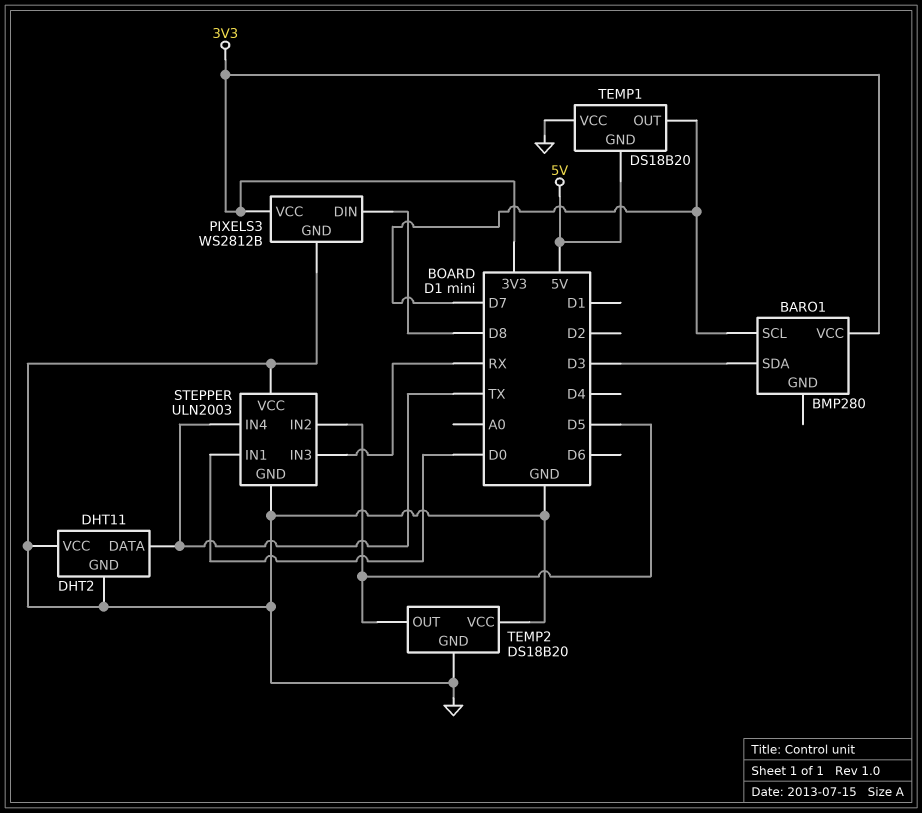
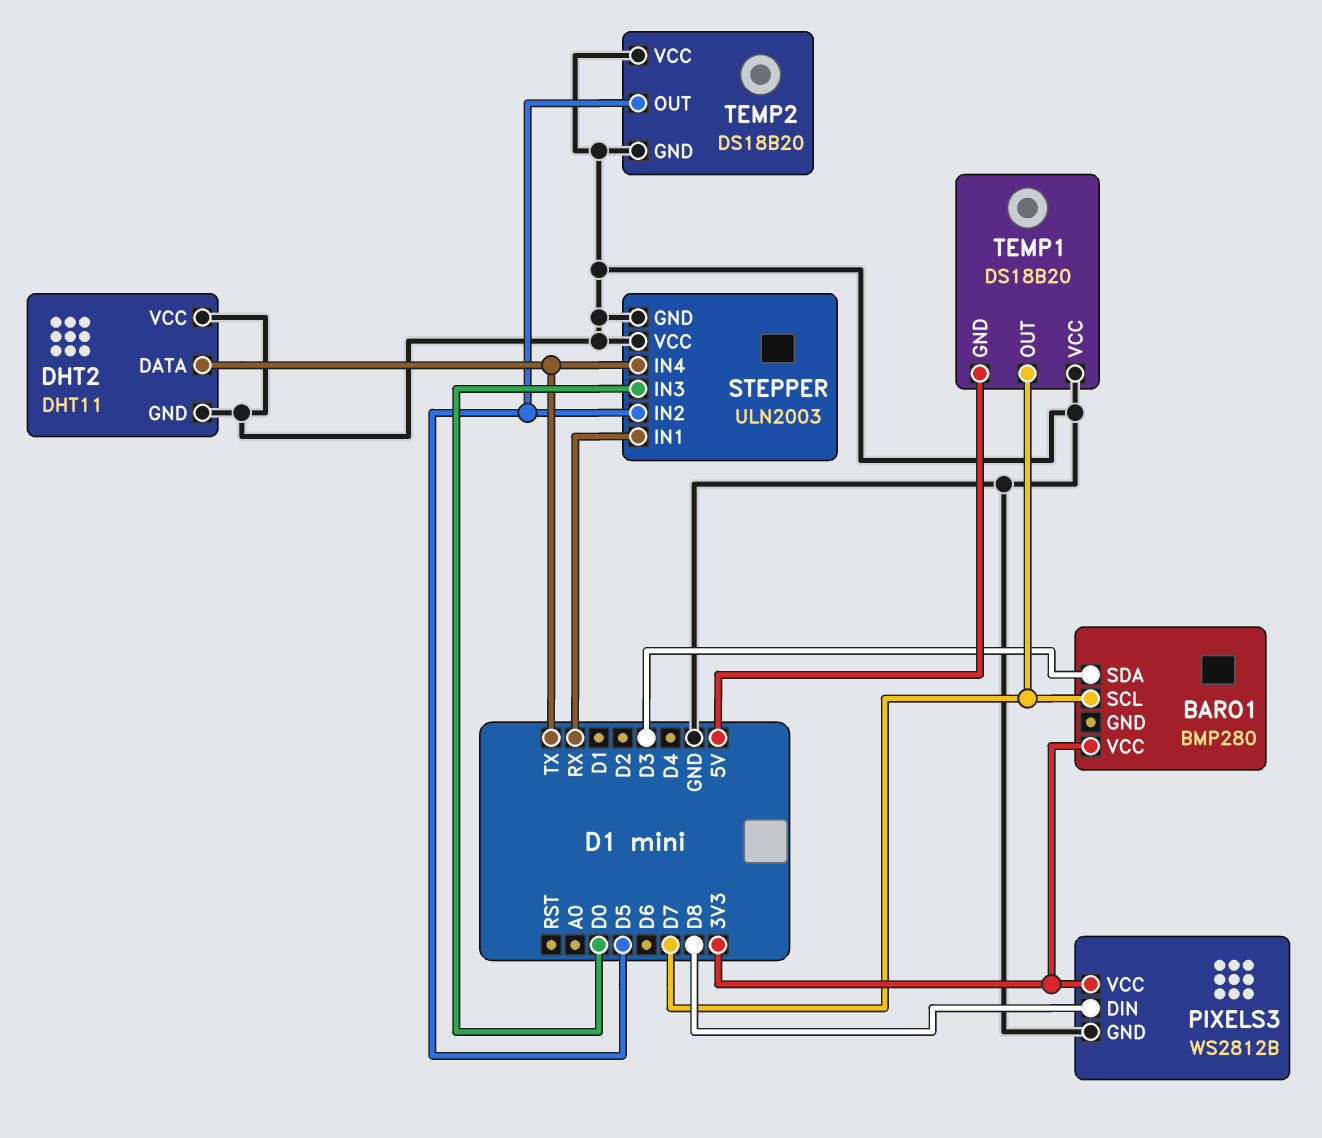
STEPPER pin IN1: D0 -> RX
STEPPER pin IN3: RX -> D0

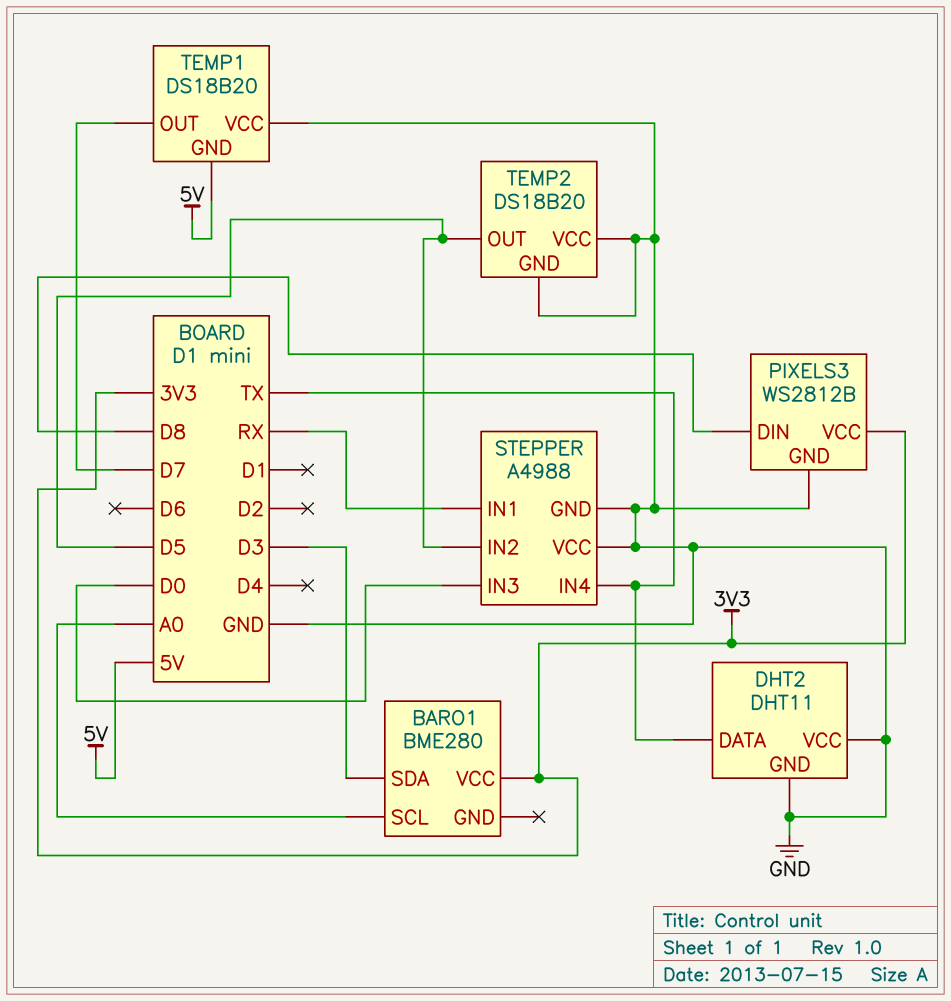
BARO1: BMP280 -> BME280
BARO1 pin SCL: D7 -> A0
STEPPER: ULN2003 -> A4988

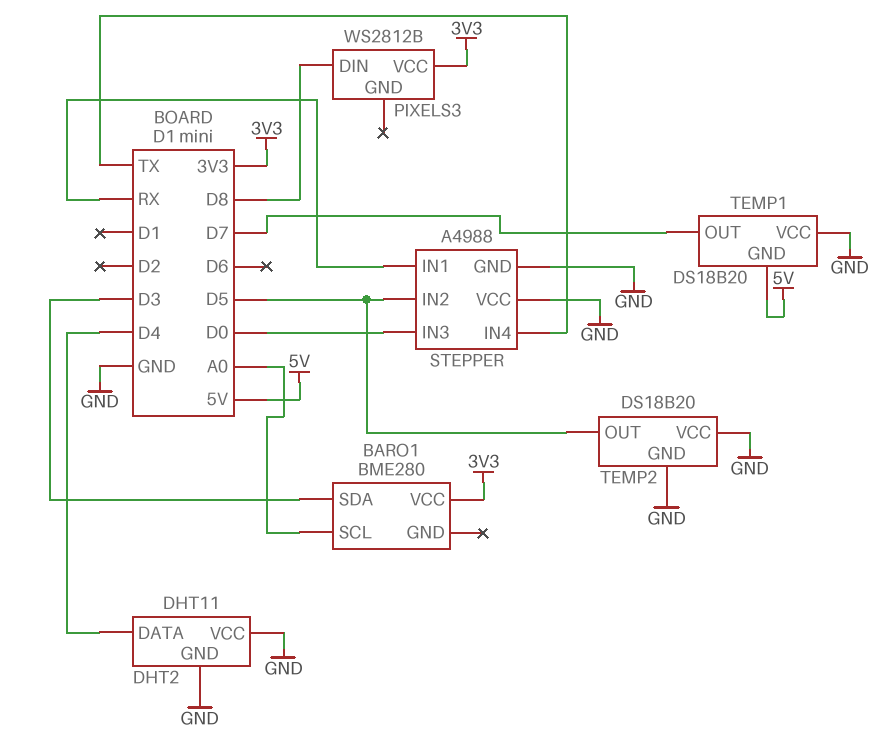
DHT2 pin DATA: TX -> D4
PIXELS3 pin GND: GND -> none

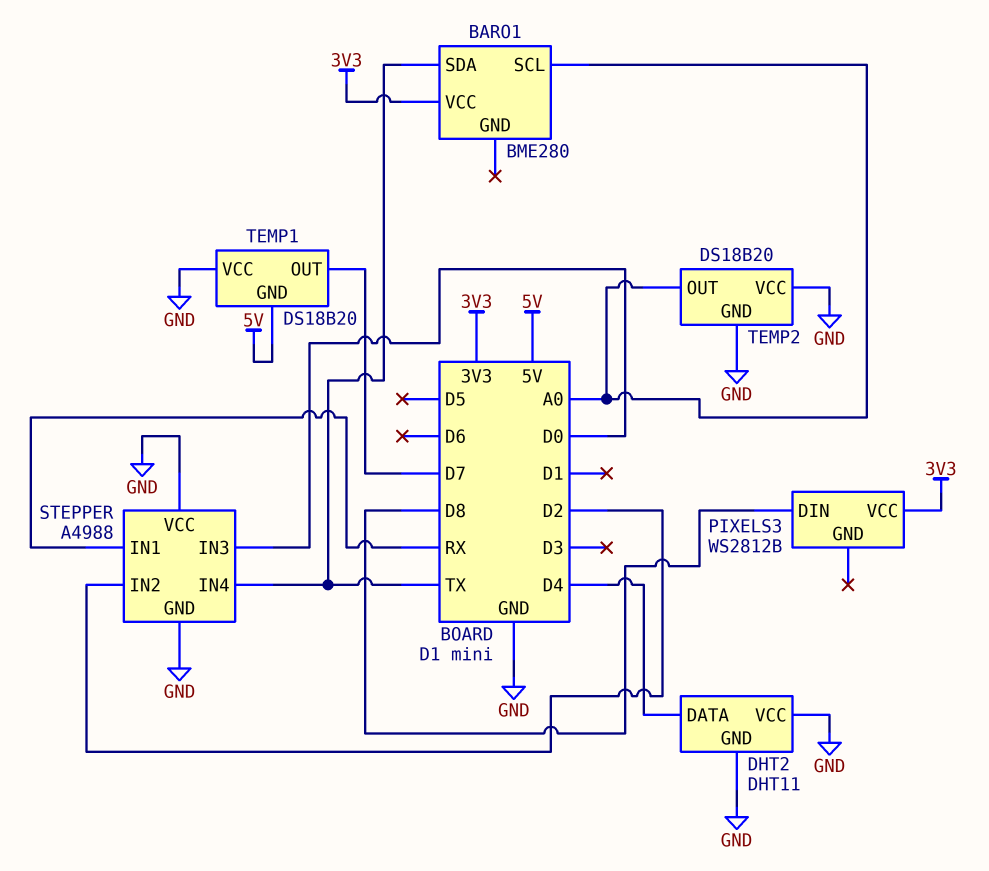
BARO1 pin SDA: D3 -> TX
STEPPER pin IN2: D5 -> D2
TEMP2 pin OUT: D5 -> A0

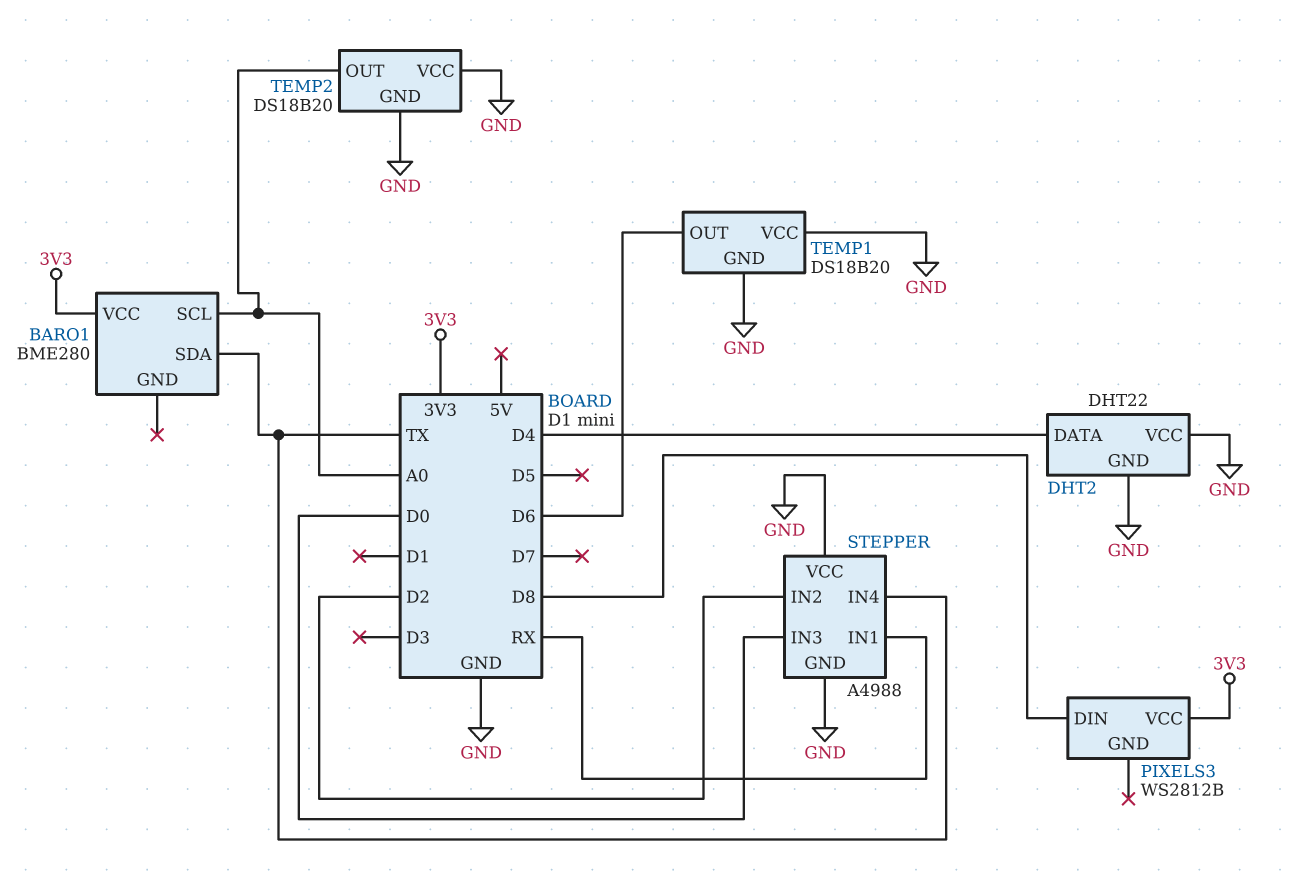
DHT2: DHT11 -> DHT22
TEMP1 pin GND: 5V -> GND
TEMP1 pin OUT: D7 -> D6

